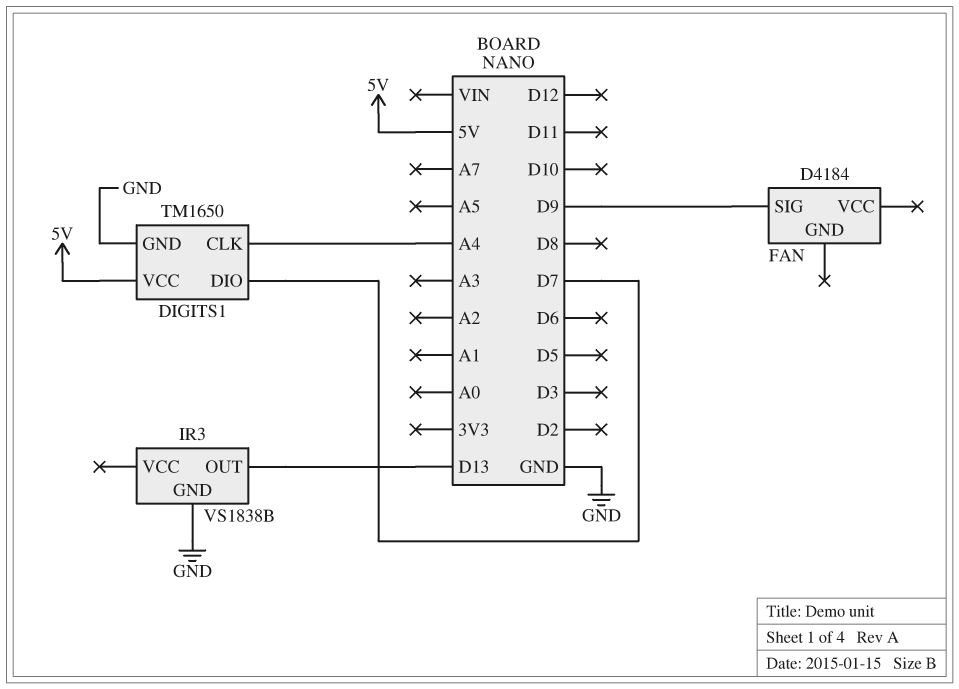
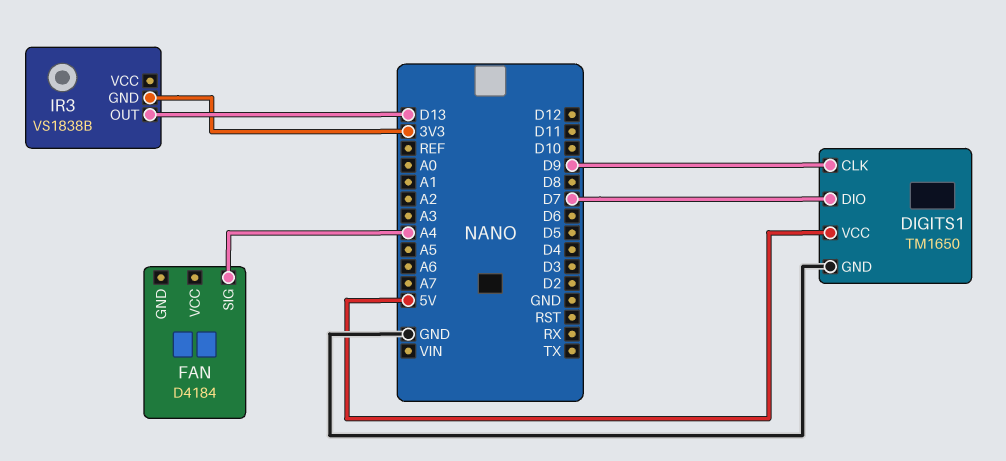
DIGITS1 pin CLK: A4 -> D9
FAN pin SIG: D9 -> A4
IR3 pin GND: GND -> 3V3

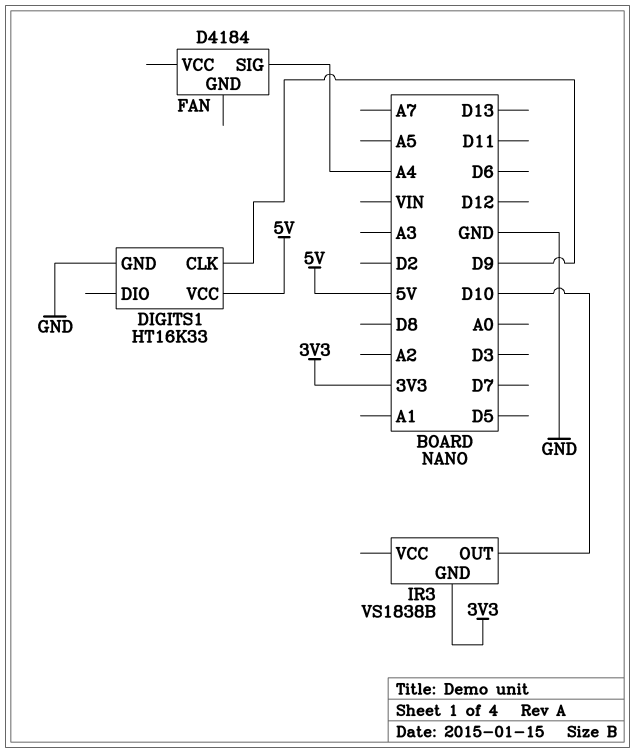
DIGITS1: TM1650 -> HT16K33
DIGITS1 pin DIO: D7 -> none
IR3 pin OUT: D13 -> D10

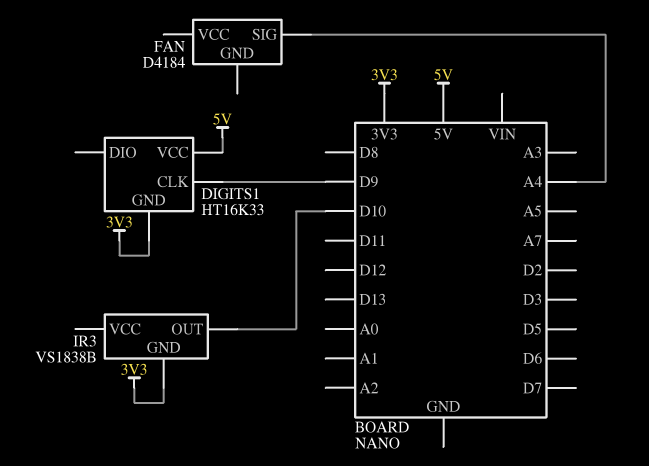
DIGITS1 pin GND: GND -> 3V3

